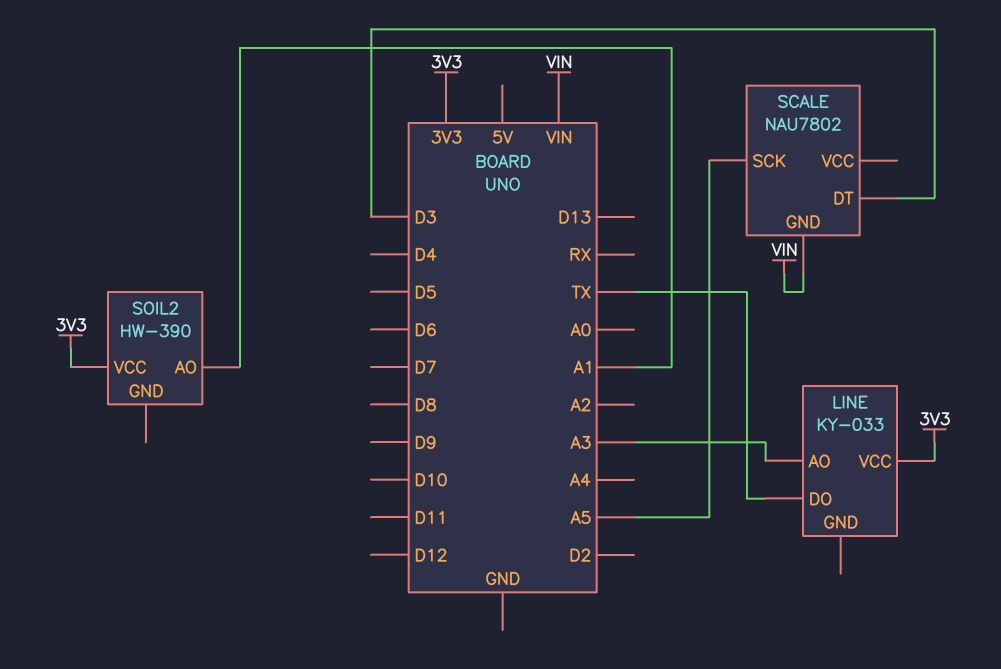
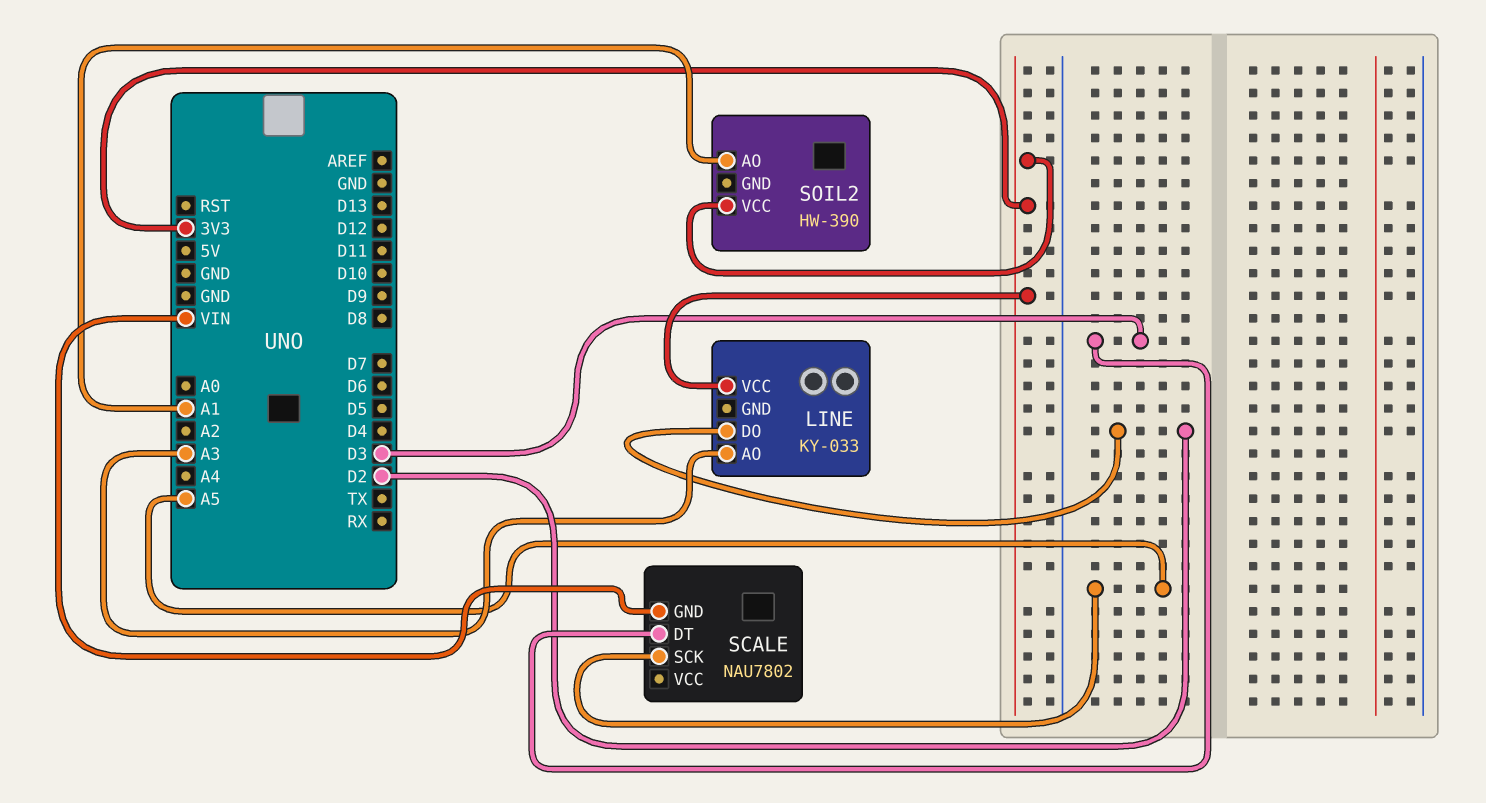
LINE pin DO: TX -> D2

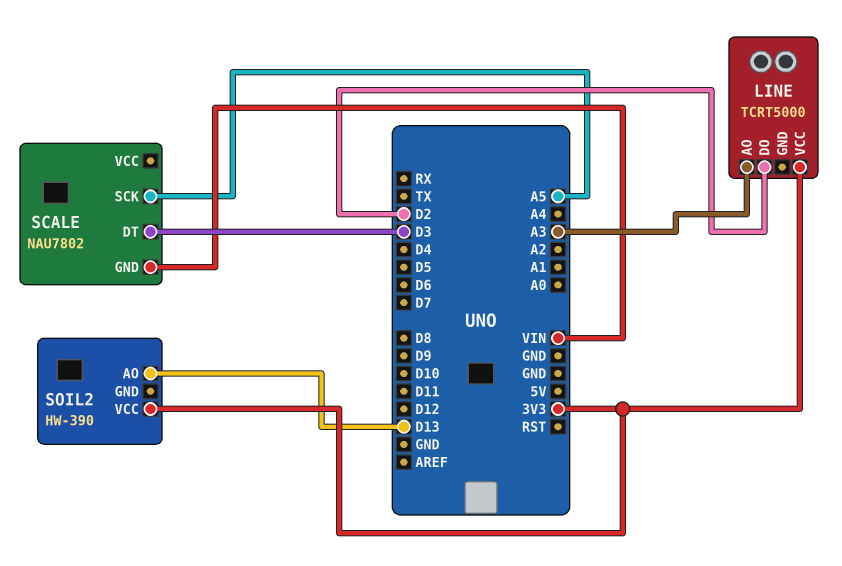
LINE: KY-033 -> TCRT5000
SOIL2 pin AO: A1 -> D13

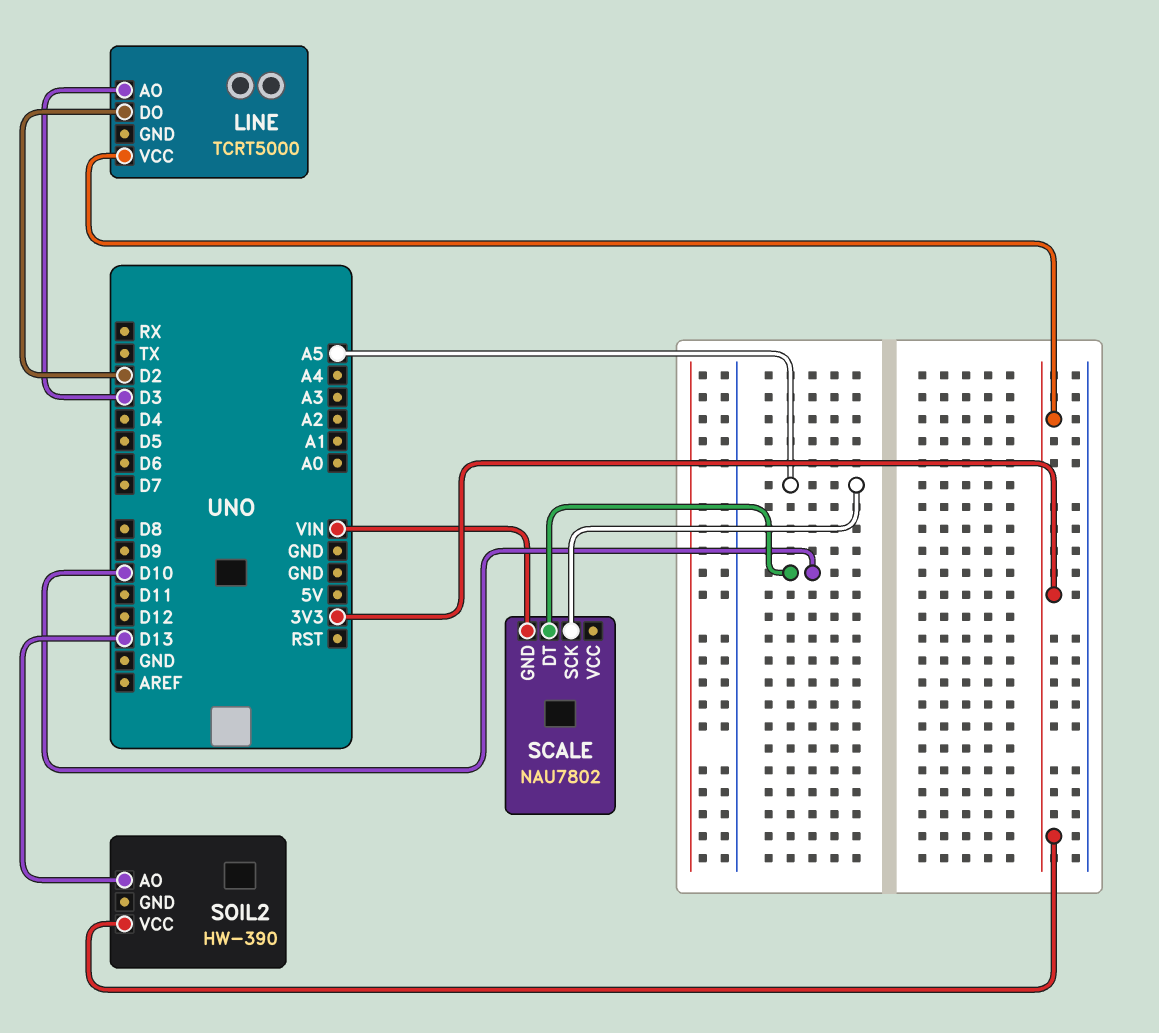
LINE pin AO: A3 -> D3
SCALE pin DT: D3 -> D10

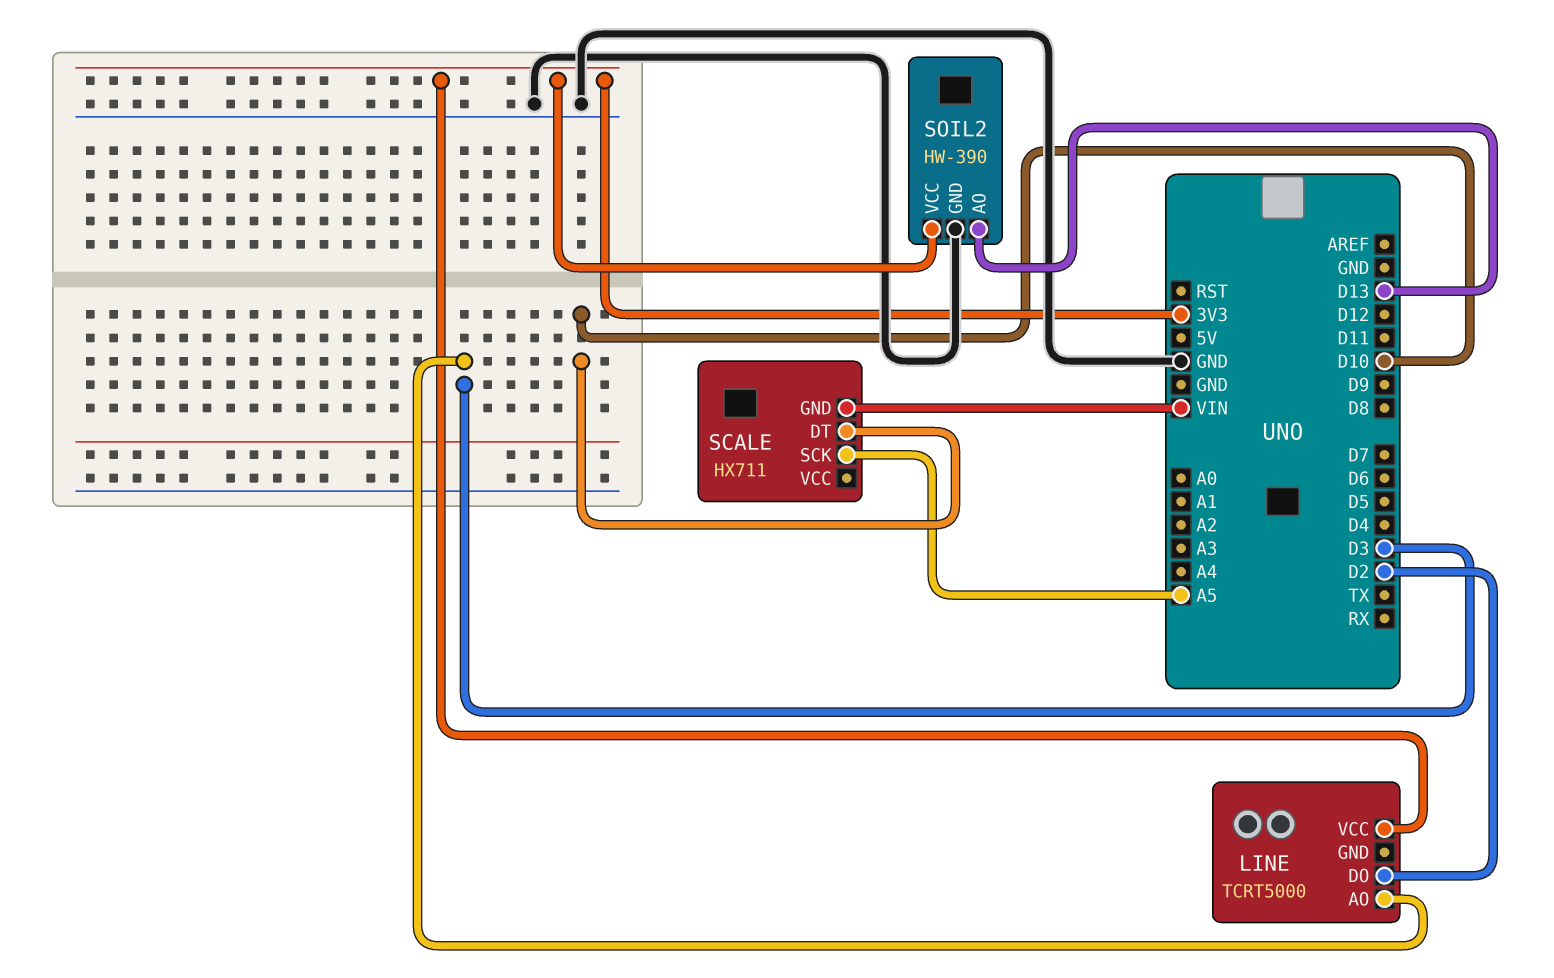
SCALE: NAU7802 -> HX711
SOIL2 pin GND: none -> GND

